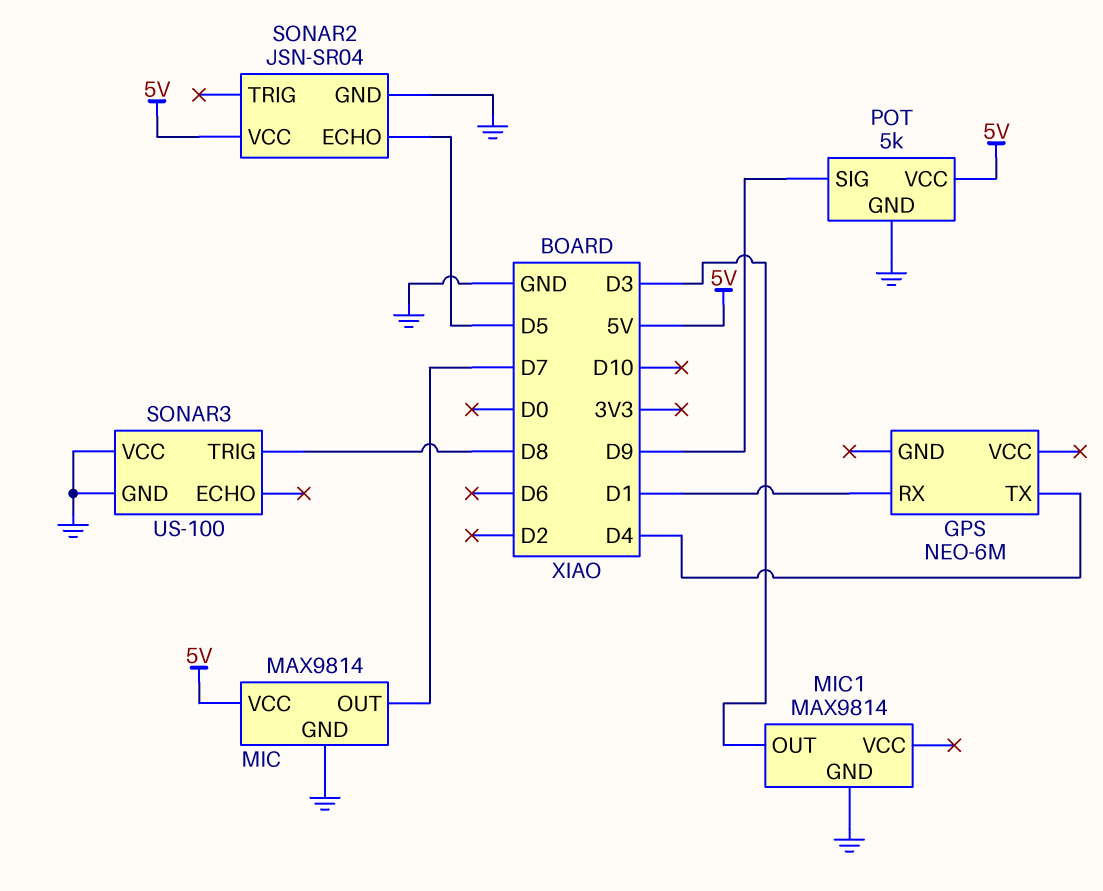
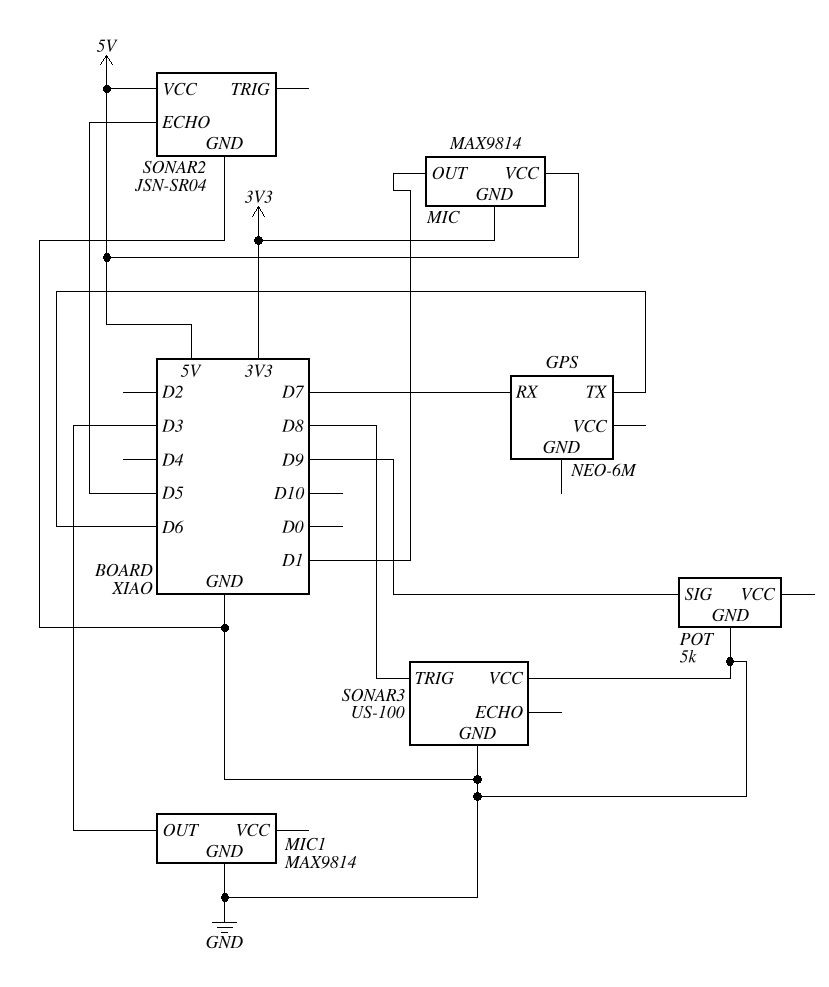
GPS pin RX: D1 -> D7
GPS pin TX: D4 -> D6
MIC pin GND: GND -> 3V3
MIC pin OUT: D7 -> D1
POT pin VCC: 5V -> none

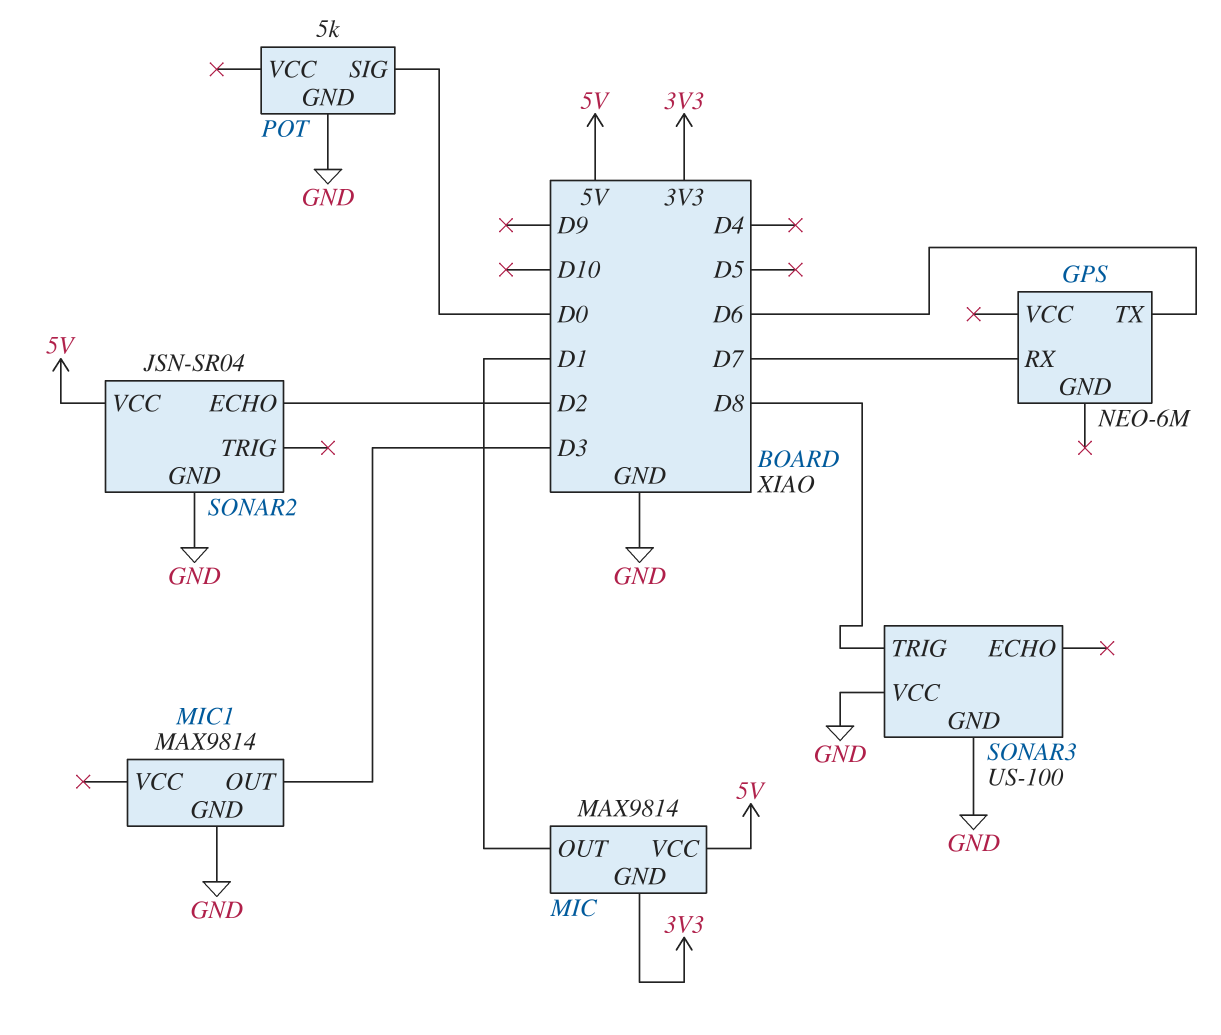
POT pin SIG: D9 -> D0
SONAR2 pin ECHO: D5 -> D2

